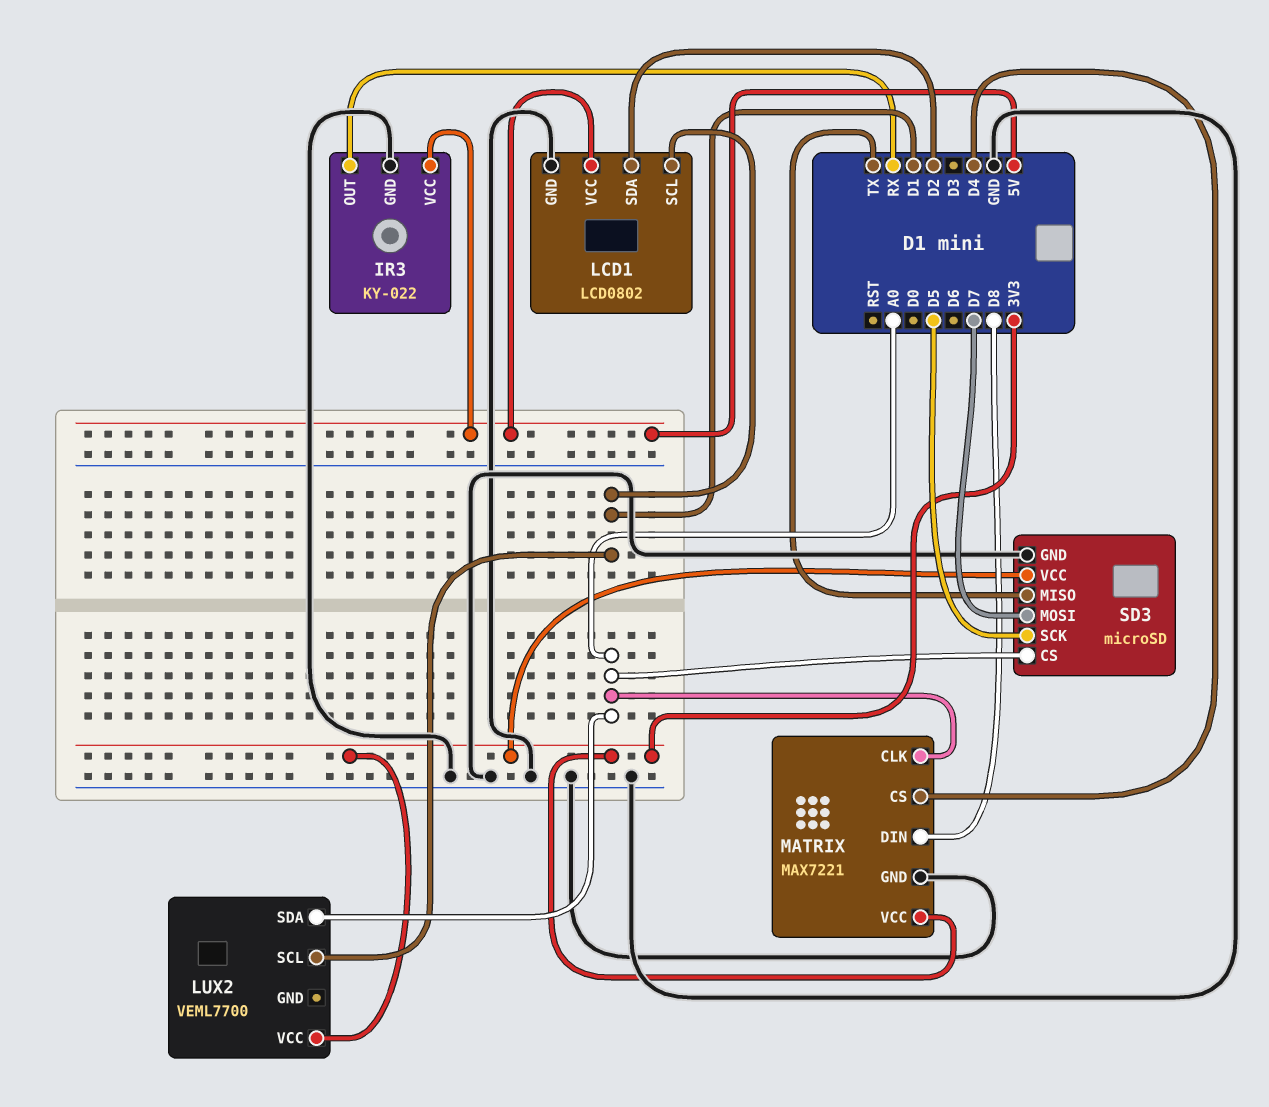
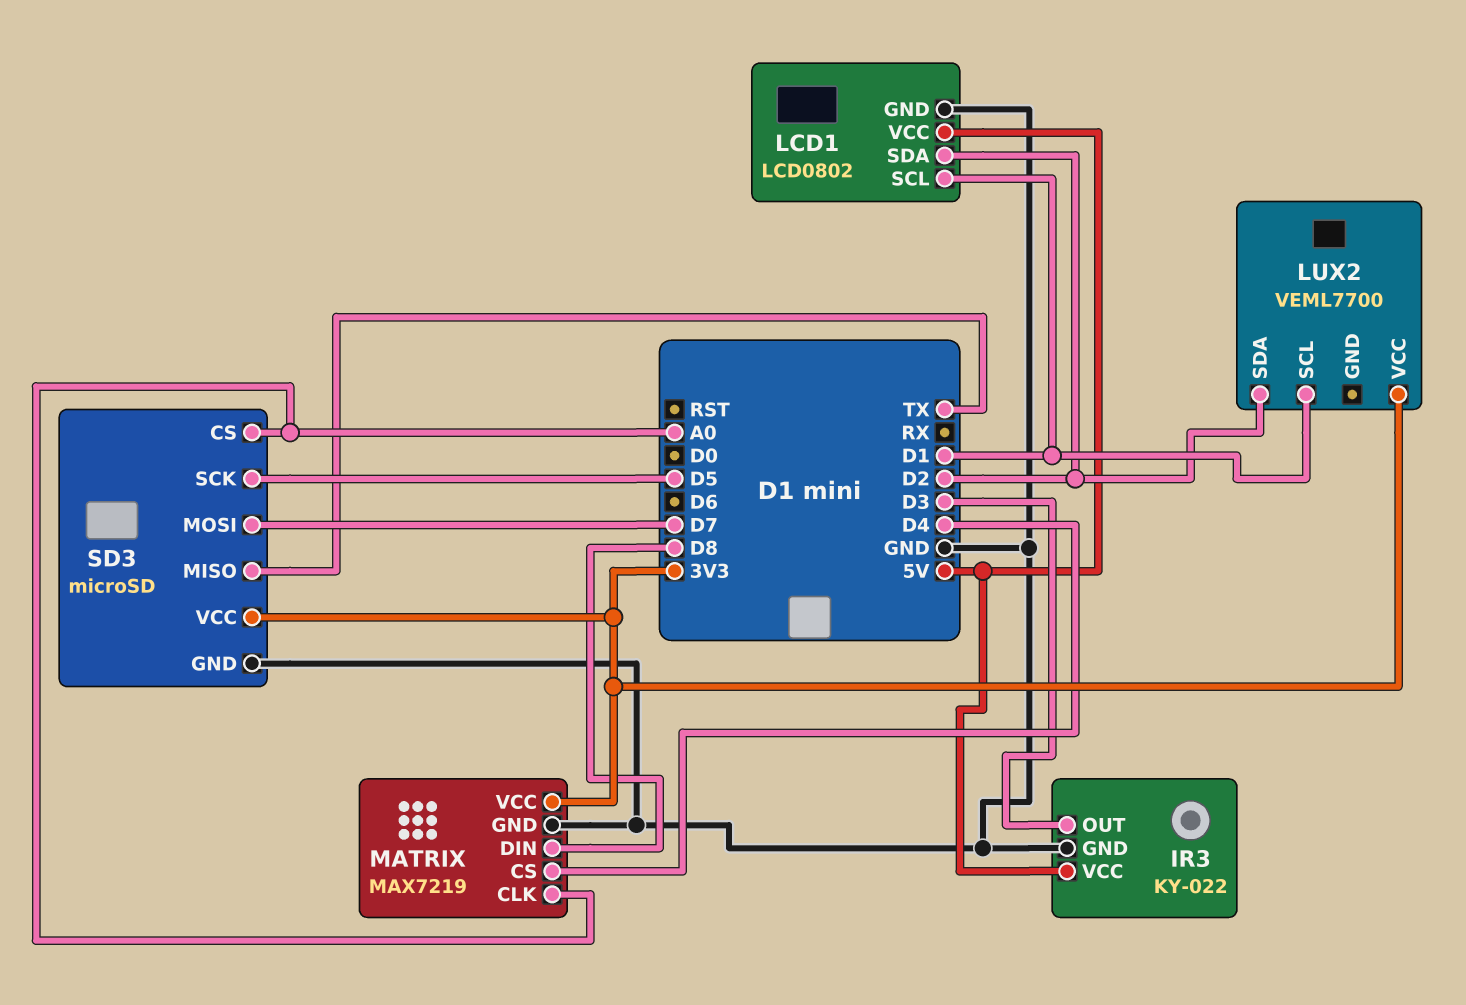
IR3 pin OUT: RX -> D3
LUX2 pin SDA: A0 -> D2
MATRIX: MAX7221 -> MAX7219

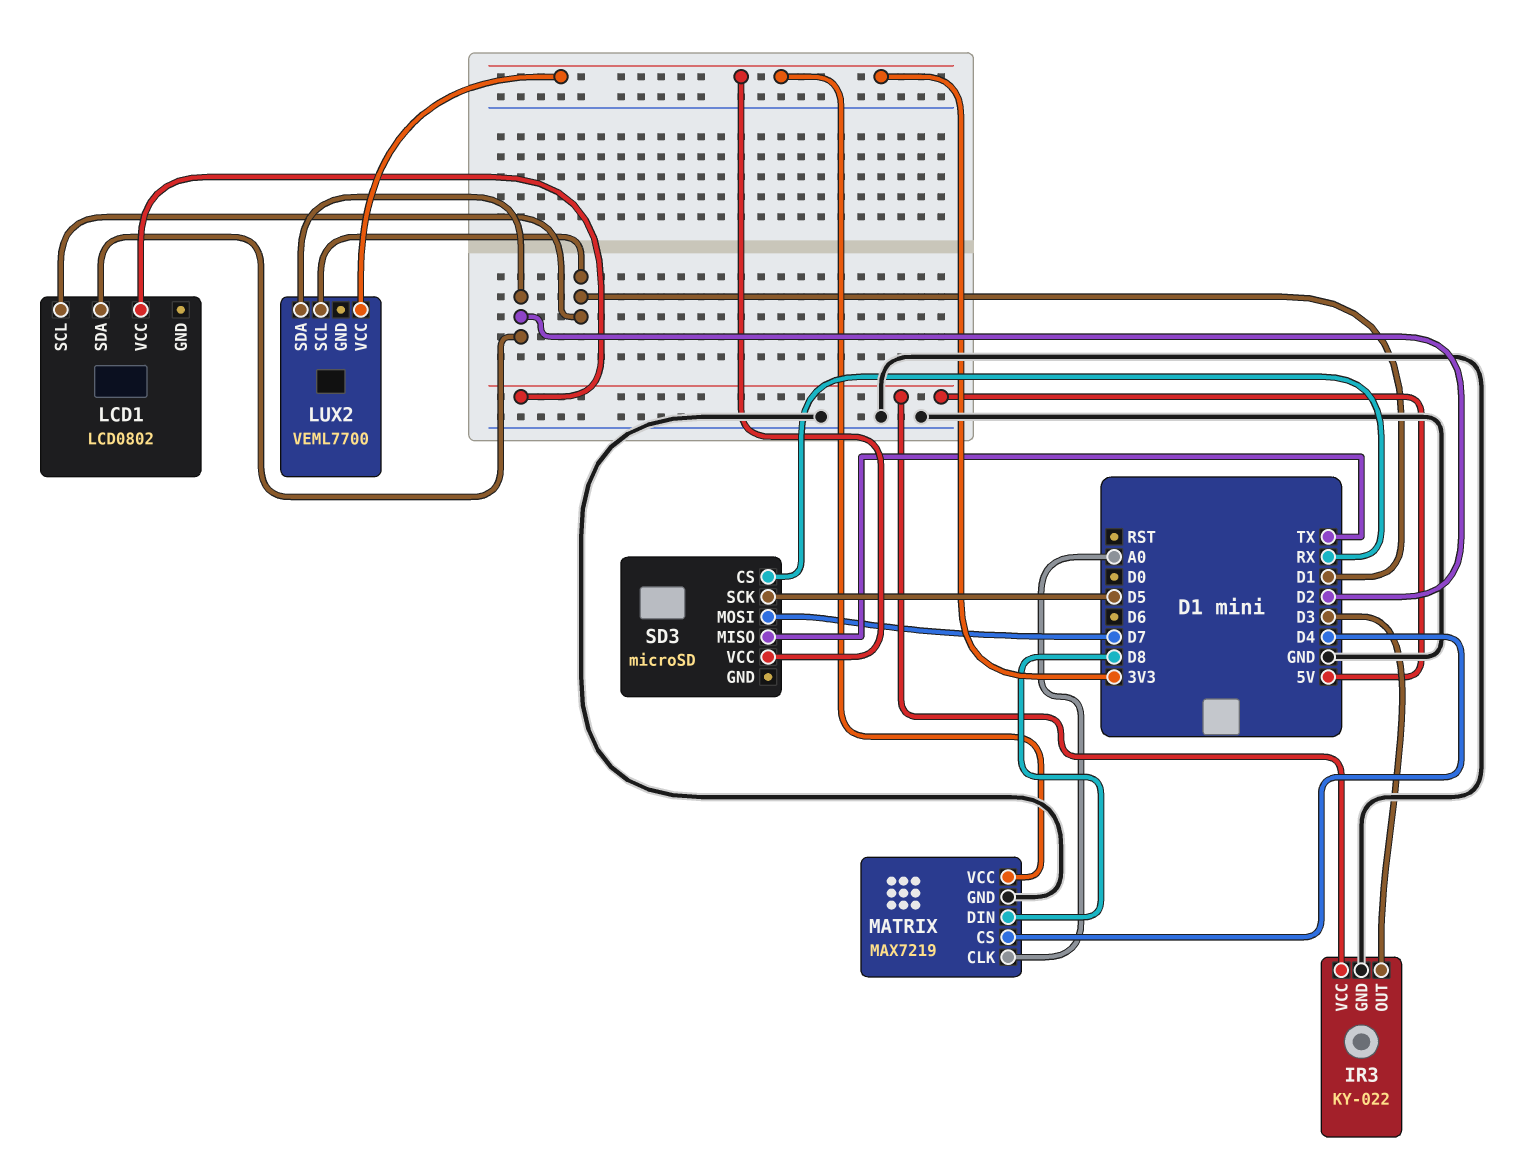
LCD1 pin GND: GND -> none
SD3 pin CS: A0 -> RX
SD3 pin GND: GND -> none

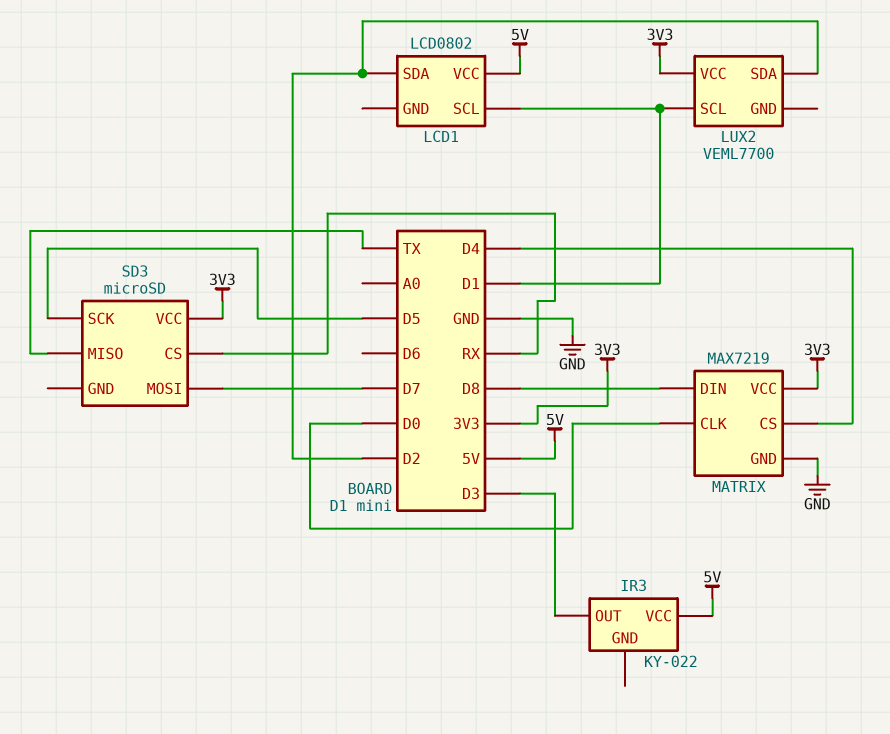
IR3 pin GND: GND -> none
MATRIX pin CLK: A0 -> D0

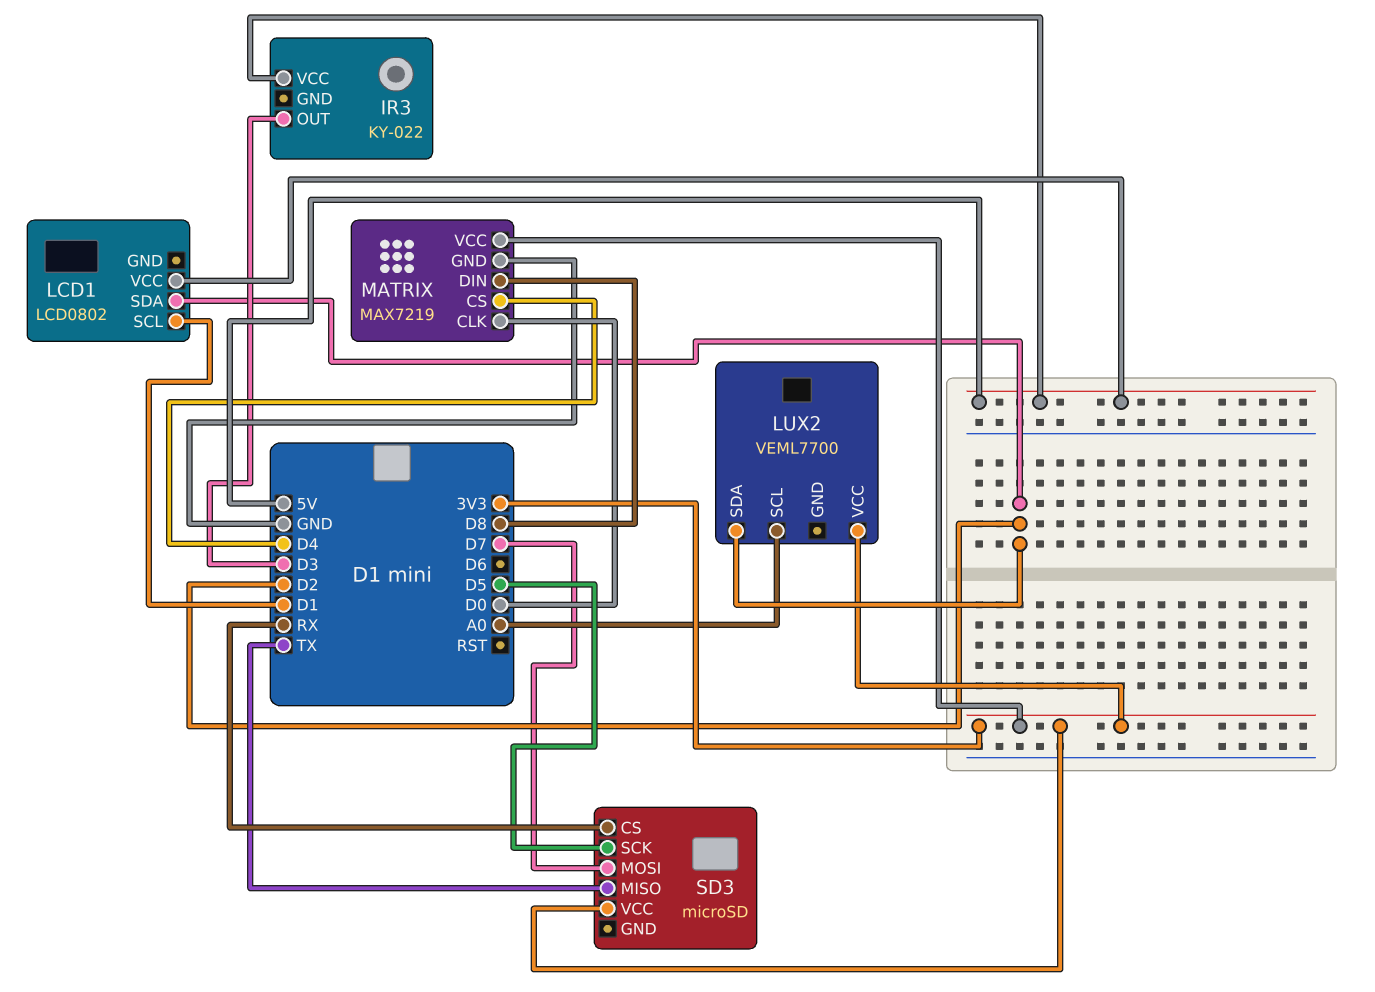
LUX2 pin SCL: D1 -> A0

